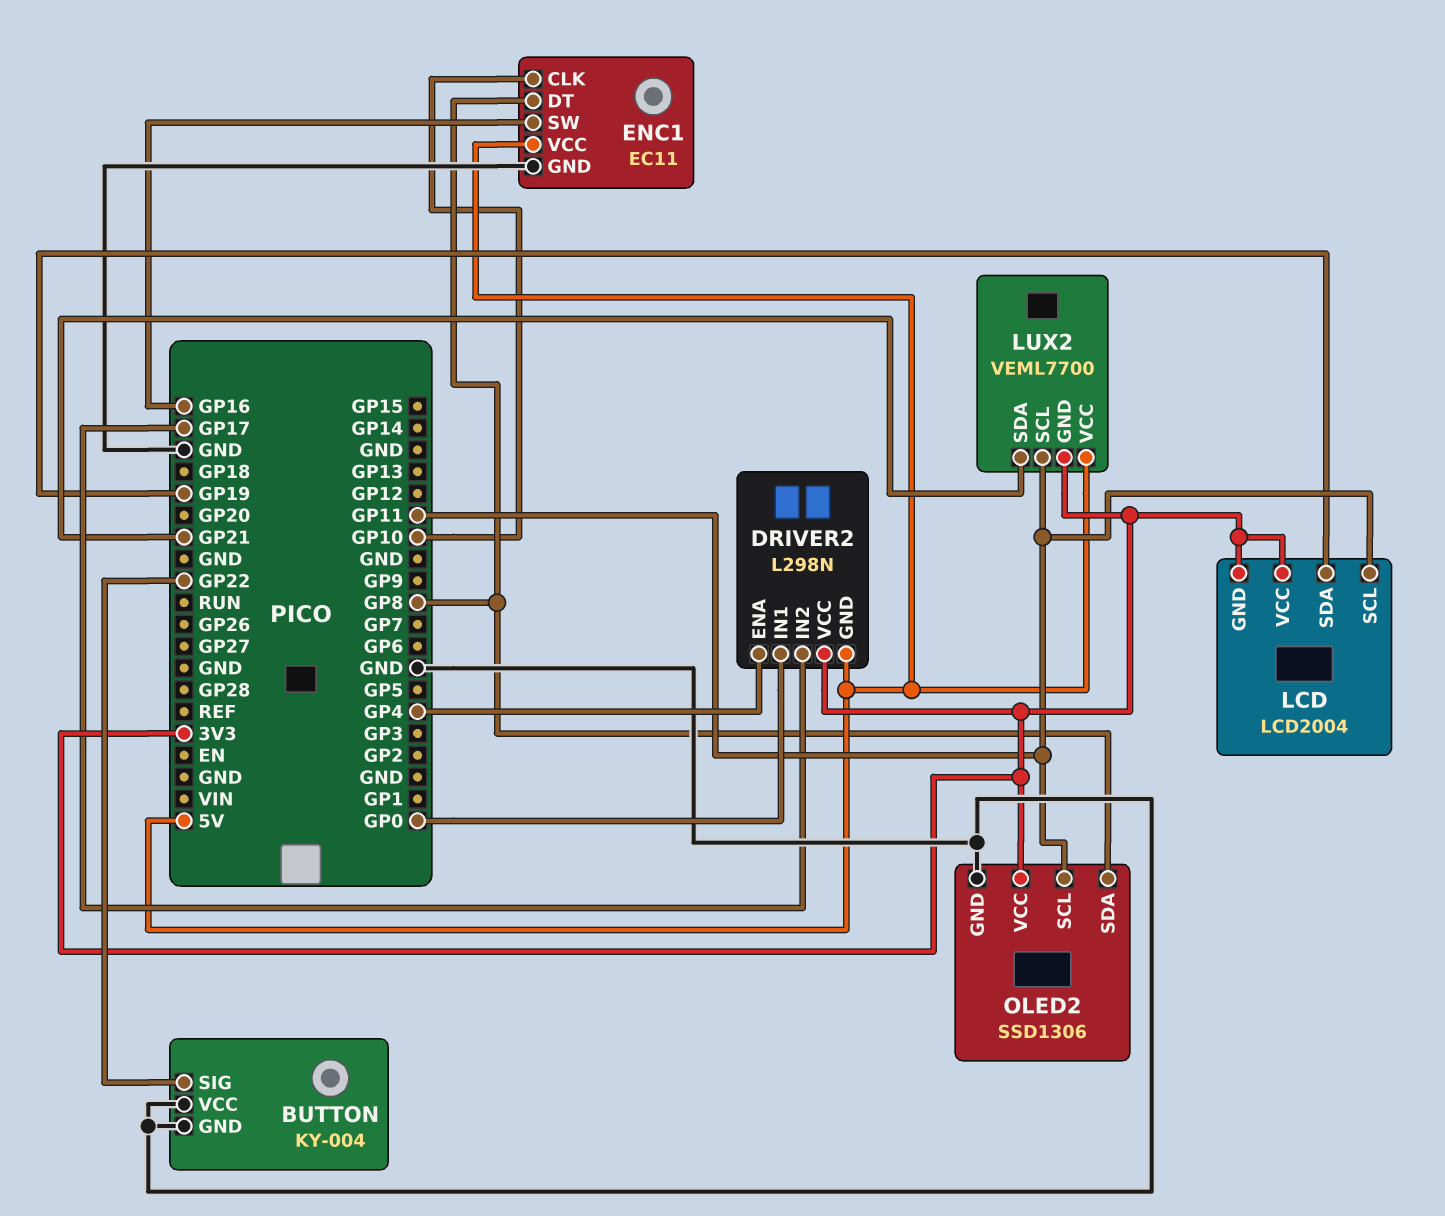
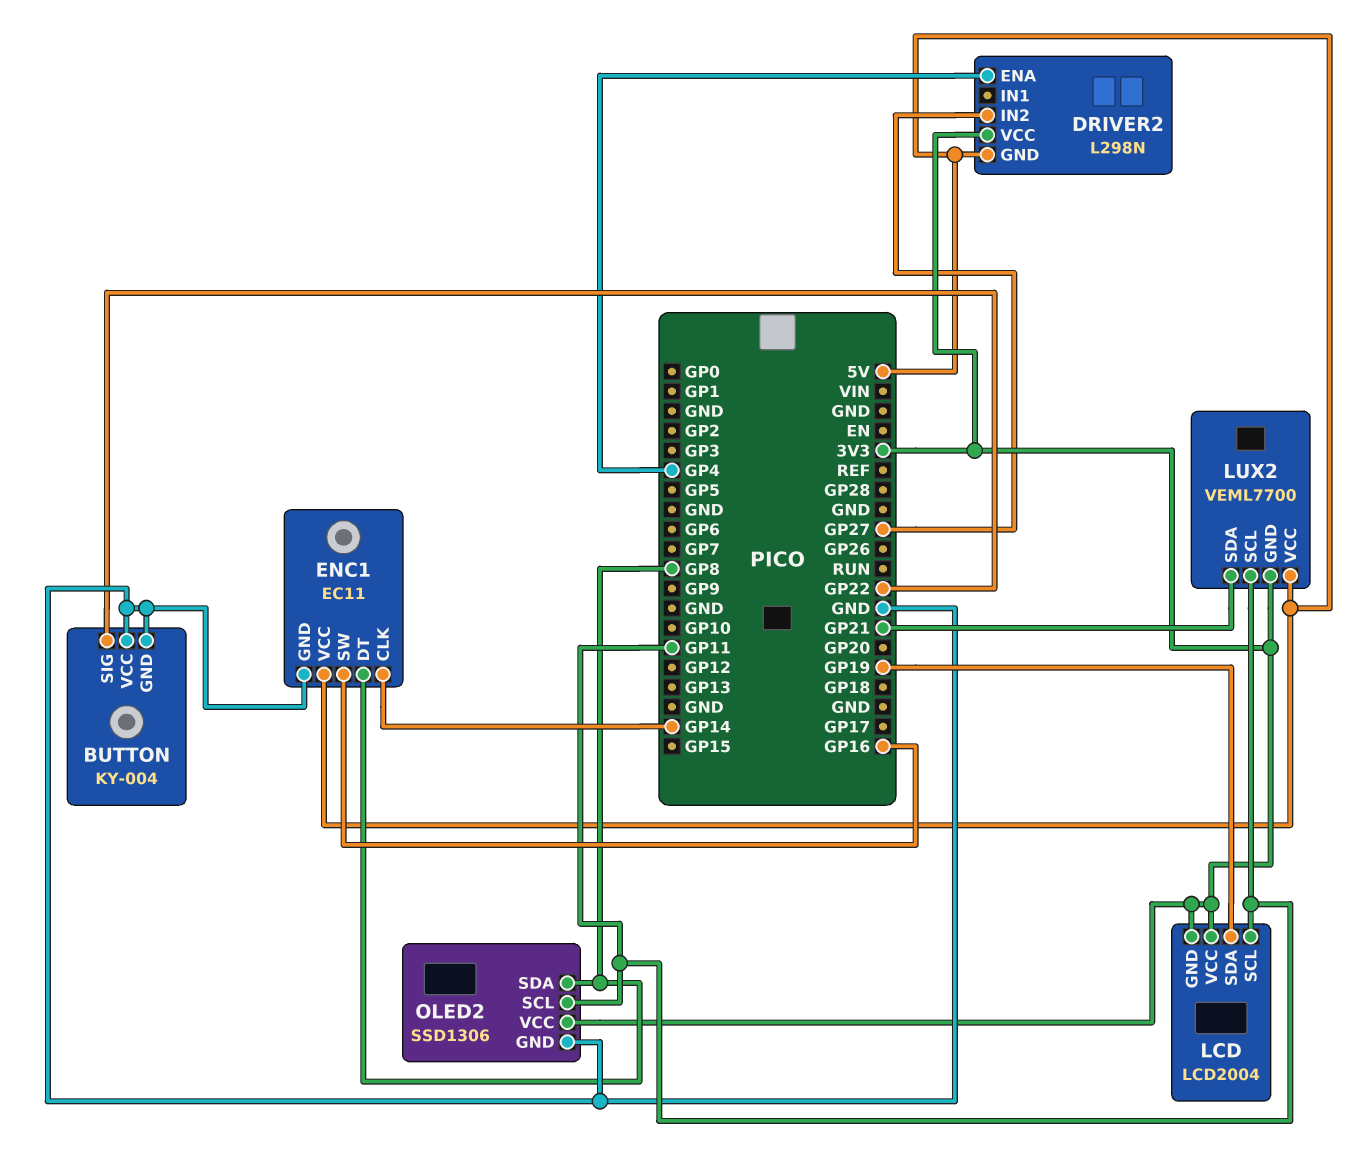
DRIVER2 pin IN1: GP0 -> none
DRIVER2 pin IN2: GP17 -> GP27
ENC1 pin CLK: GP10 -> GP14

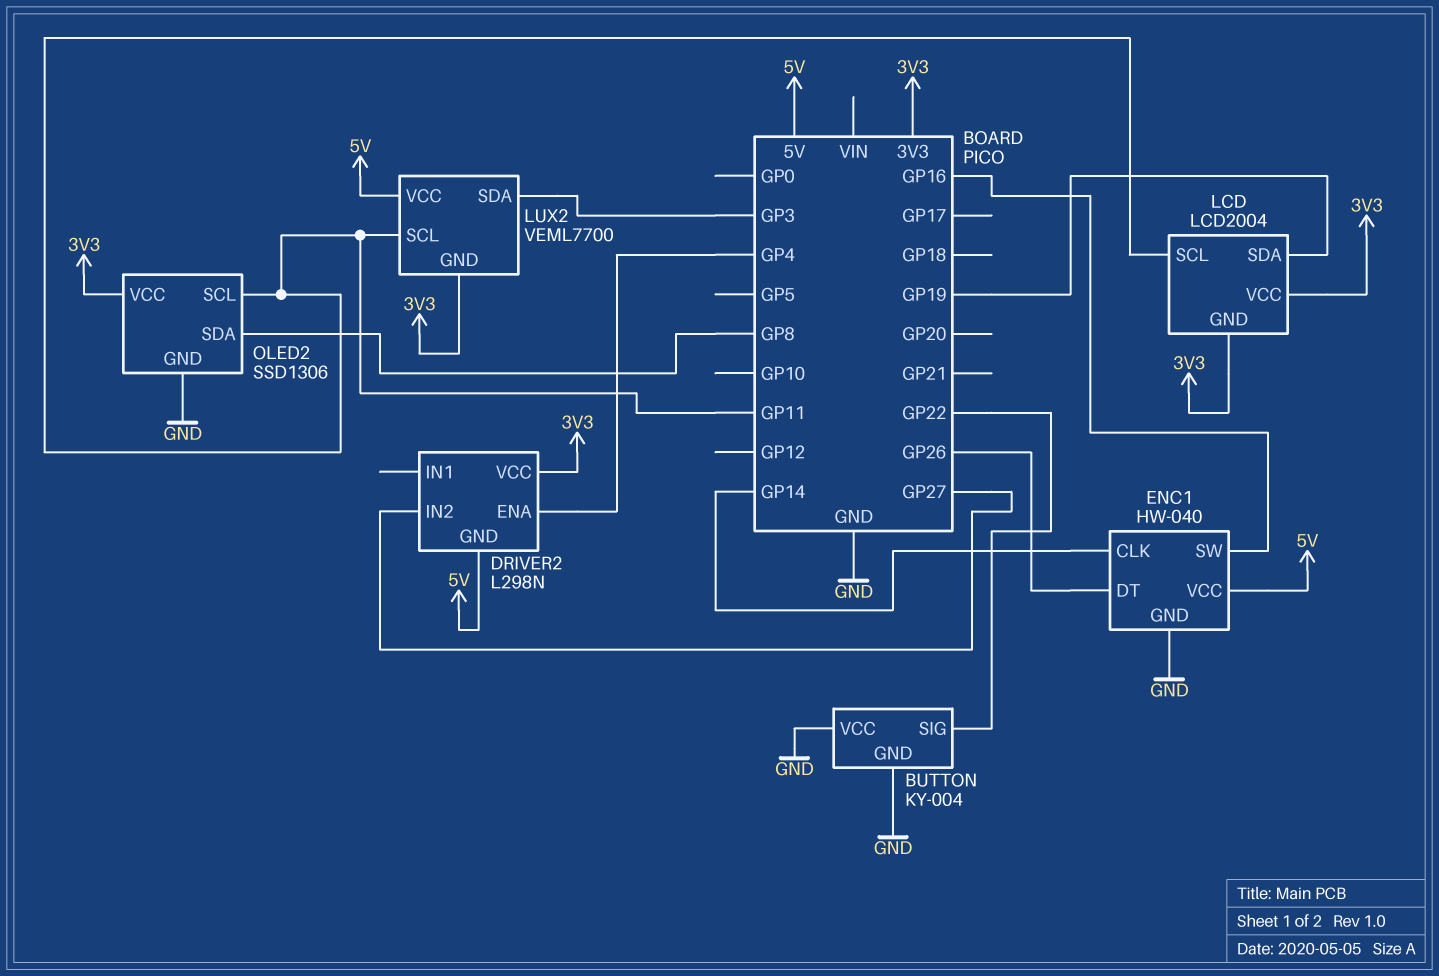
ENC1: EC11 -> HW-040
ENC1 pin DT: GP8 -> GP26
LUX2 pin SDA: GP21 -> GP3

